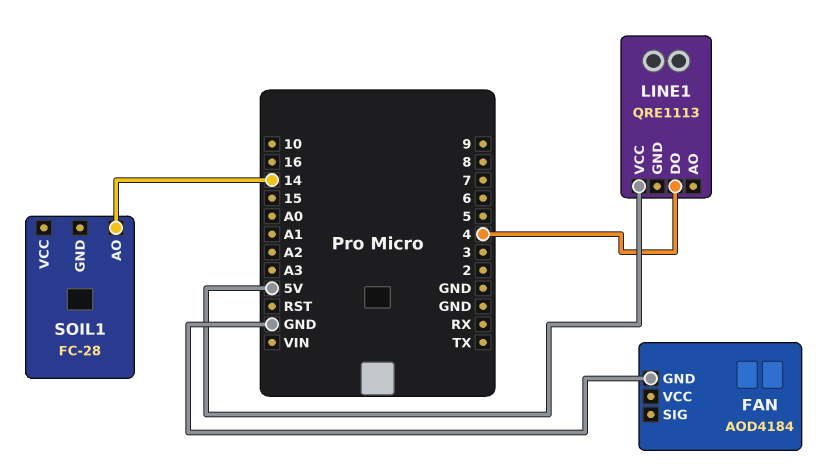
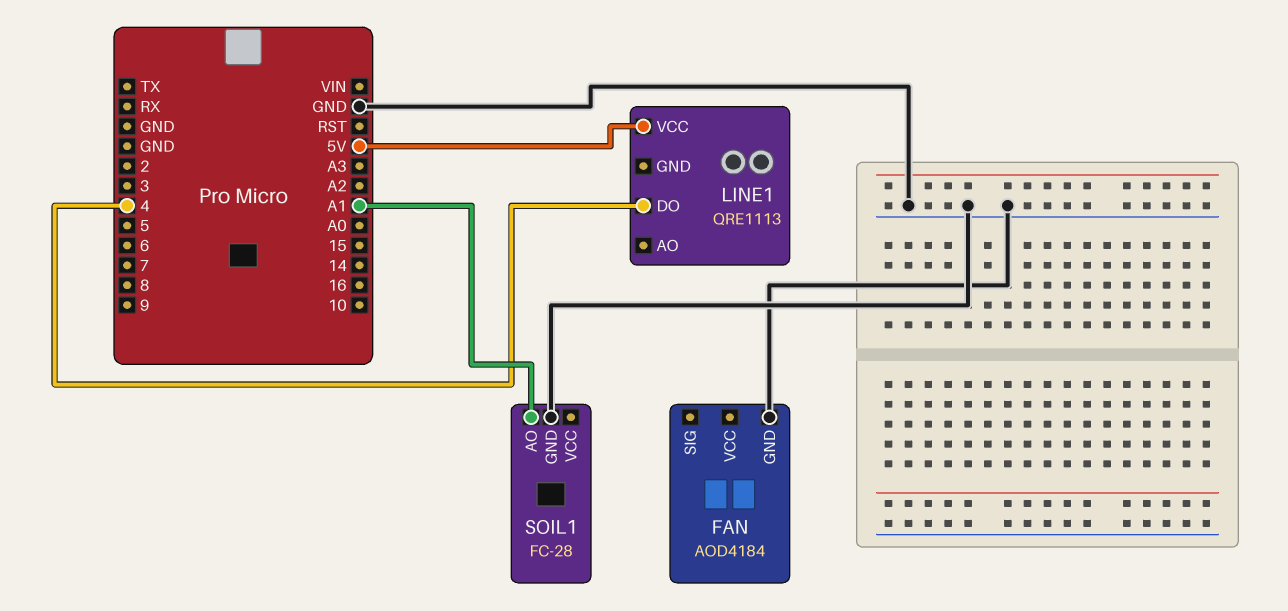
SOIL1 pin AO: 14 -> A1
SOIL1 pin GND: none -> GND

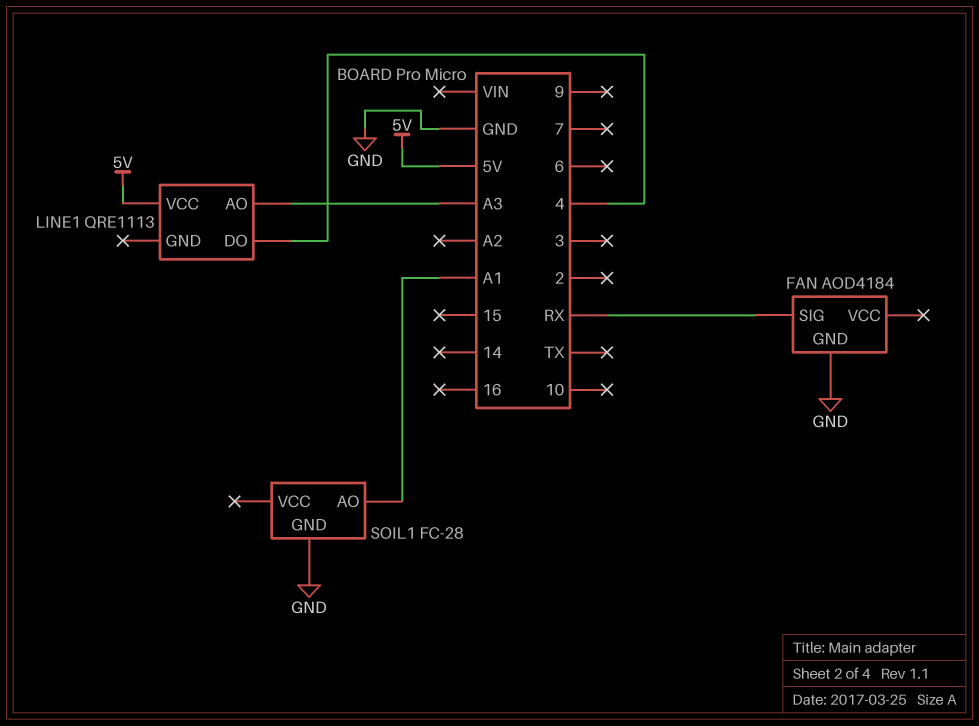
FAN pin SIG: none -> RX
LINE1 pin AO: none -> A3

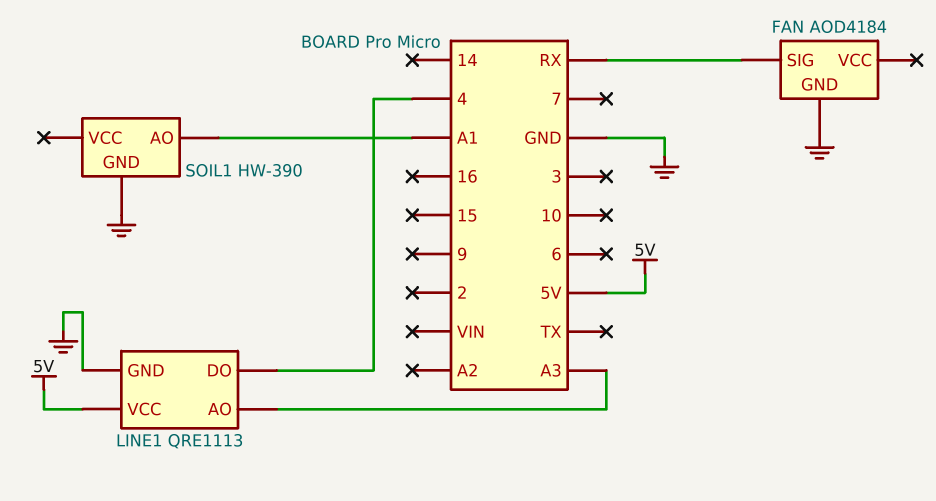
LINE1 pin GND: none -> GND
SOIL1: FC-28 -> HW-390

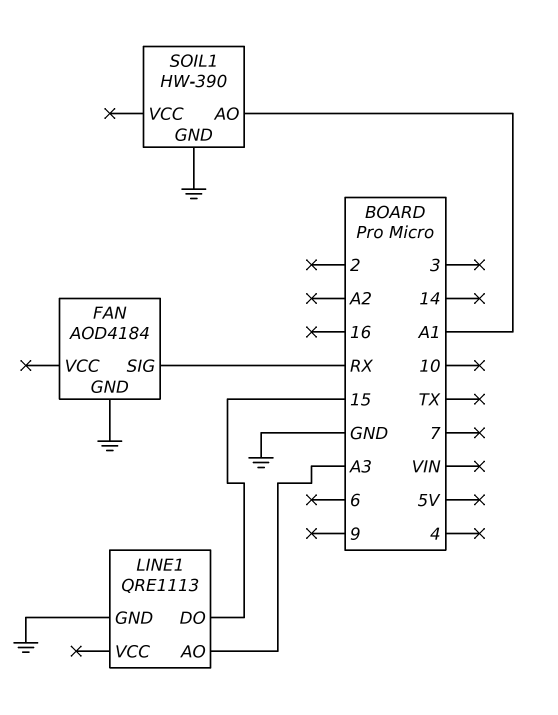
LINE1 pin DO: 4 -> 15
LINE1 pin VCC: 5V -> none

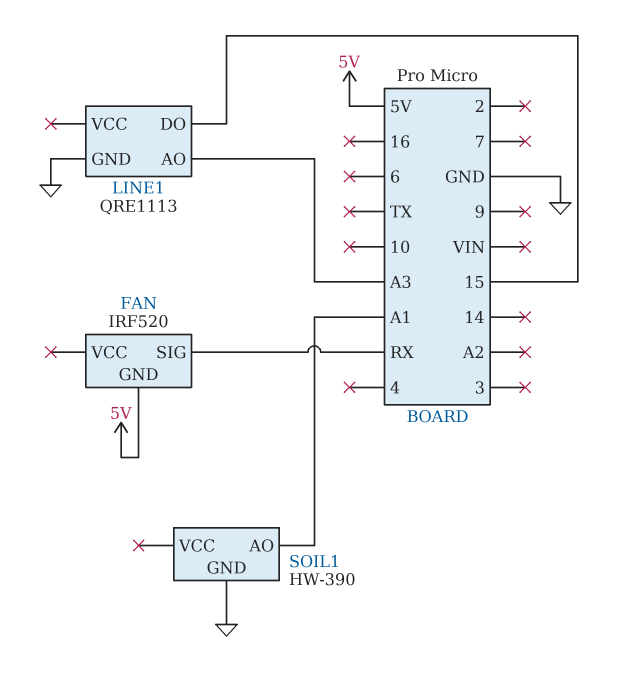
FAN: AOD4184 -> IRF520
FAN pin GND: GND -> 5V

